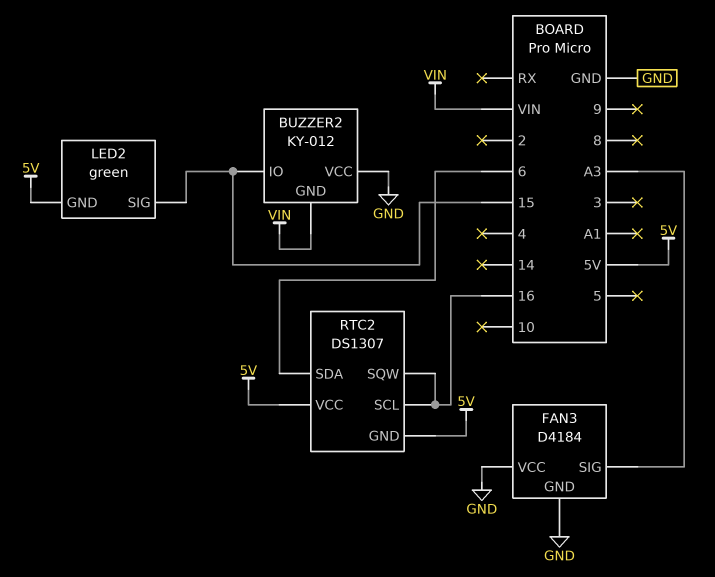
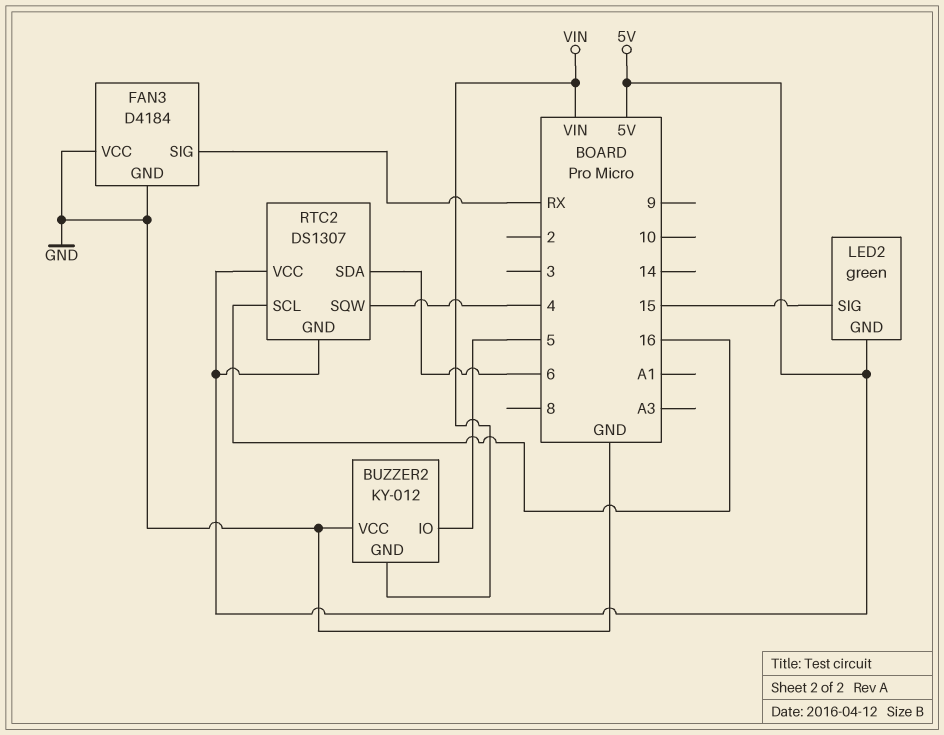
BUZZER2 pin IO: 15 -> 5
FAN3 pin SIG: A3 -> RX
RTC2 pin SQW: 16 -> 4

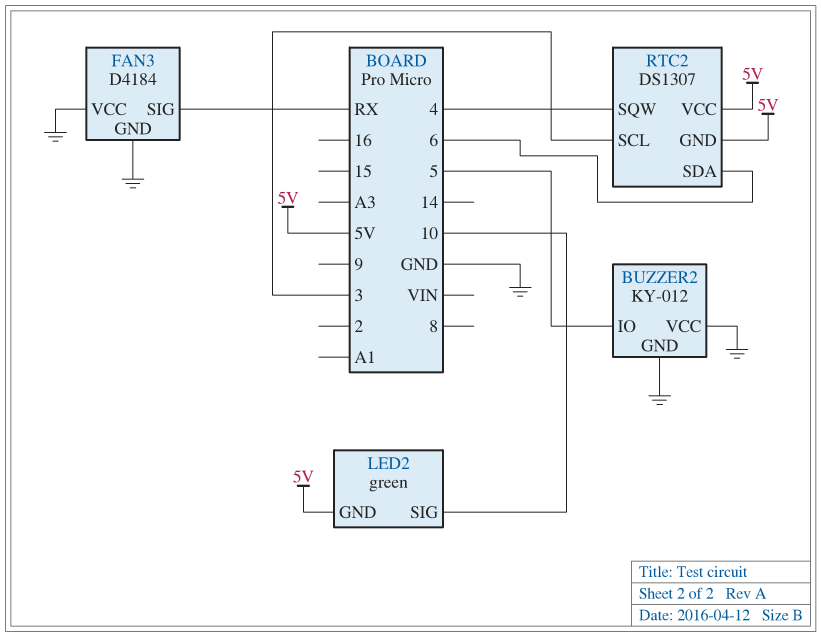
BUZZER2 pin GND: VIN -> GND
LED2 pin SIG: 15 -> 10
RTC2 pin SCL: 16 -> 3

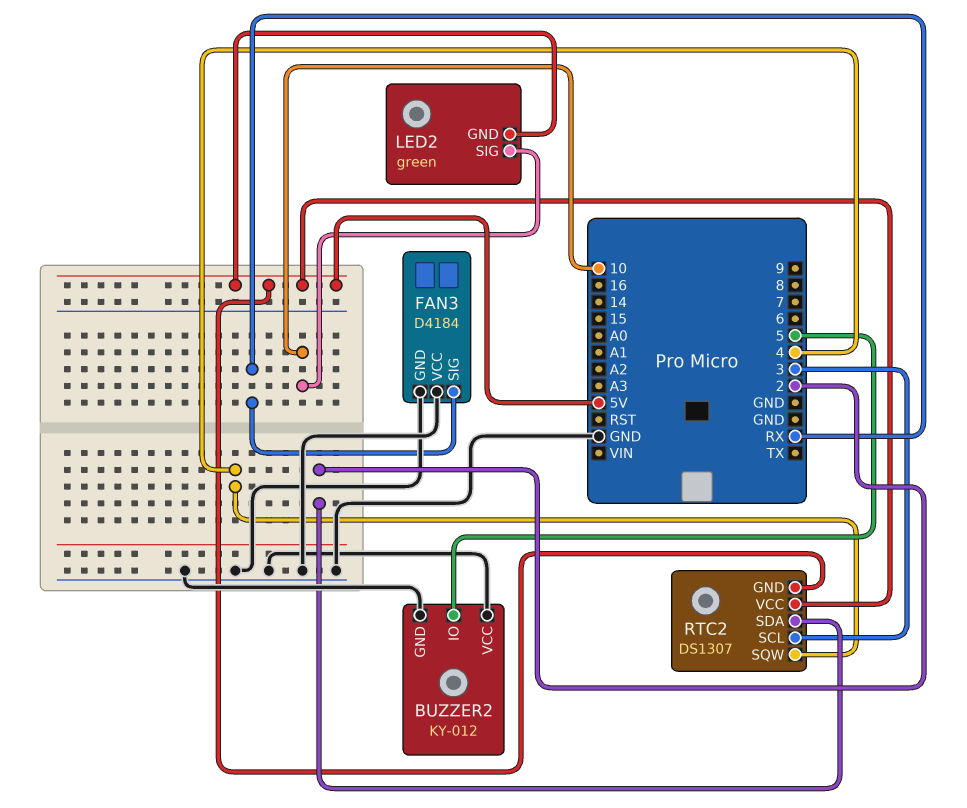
RTC2 pin SDA: 6 -> 2

